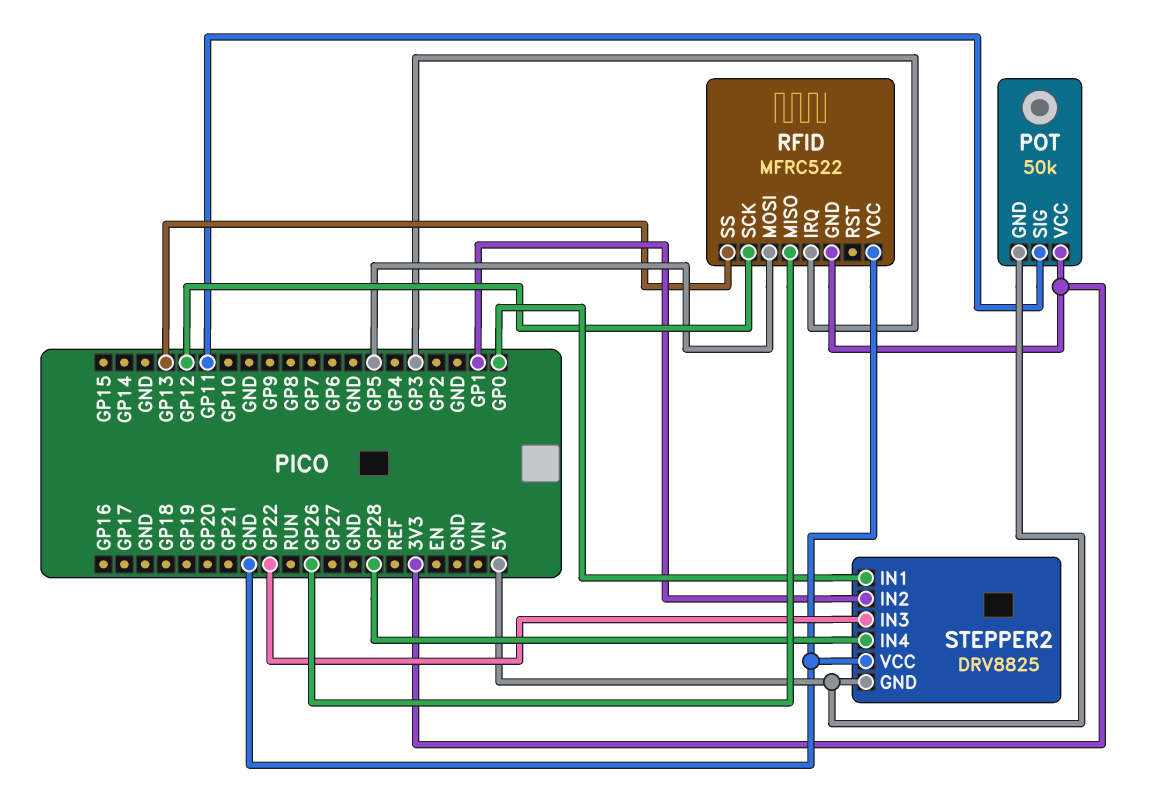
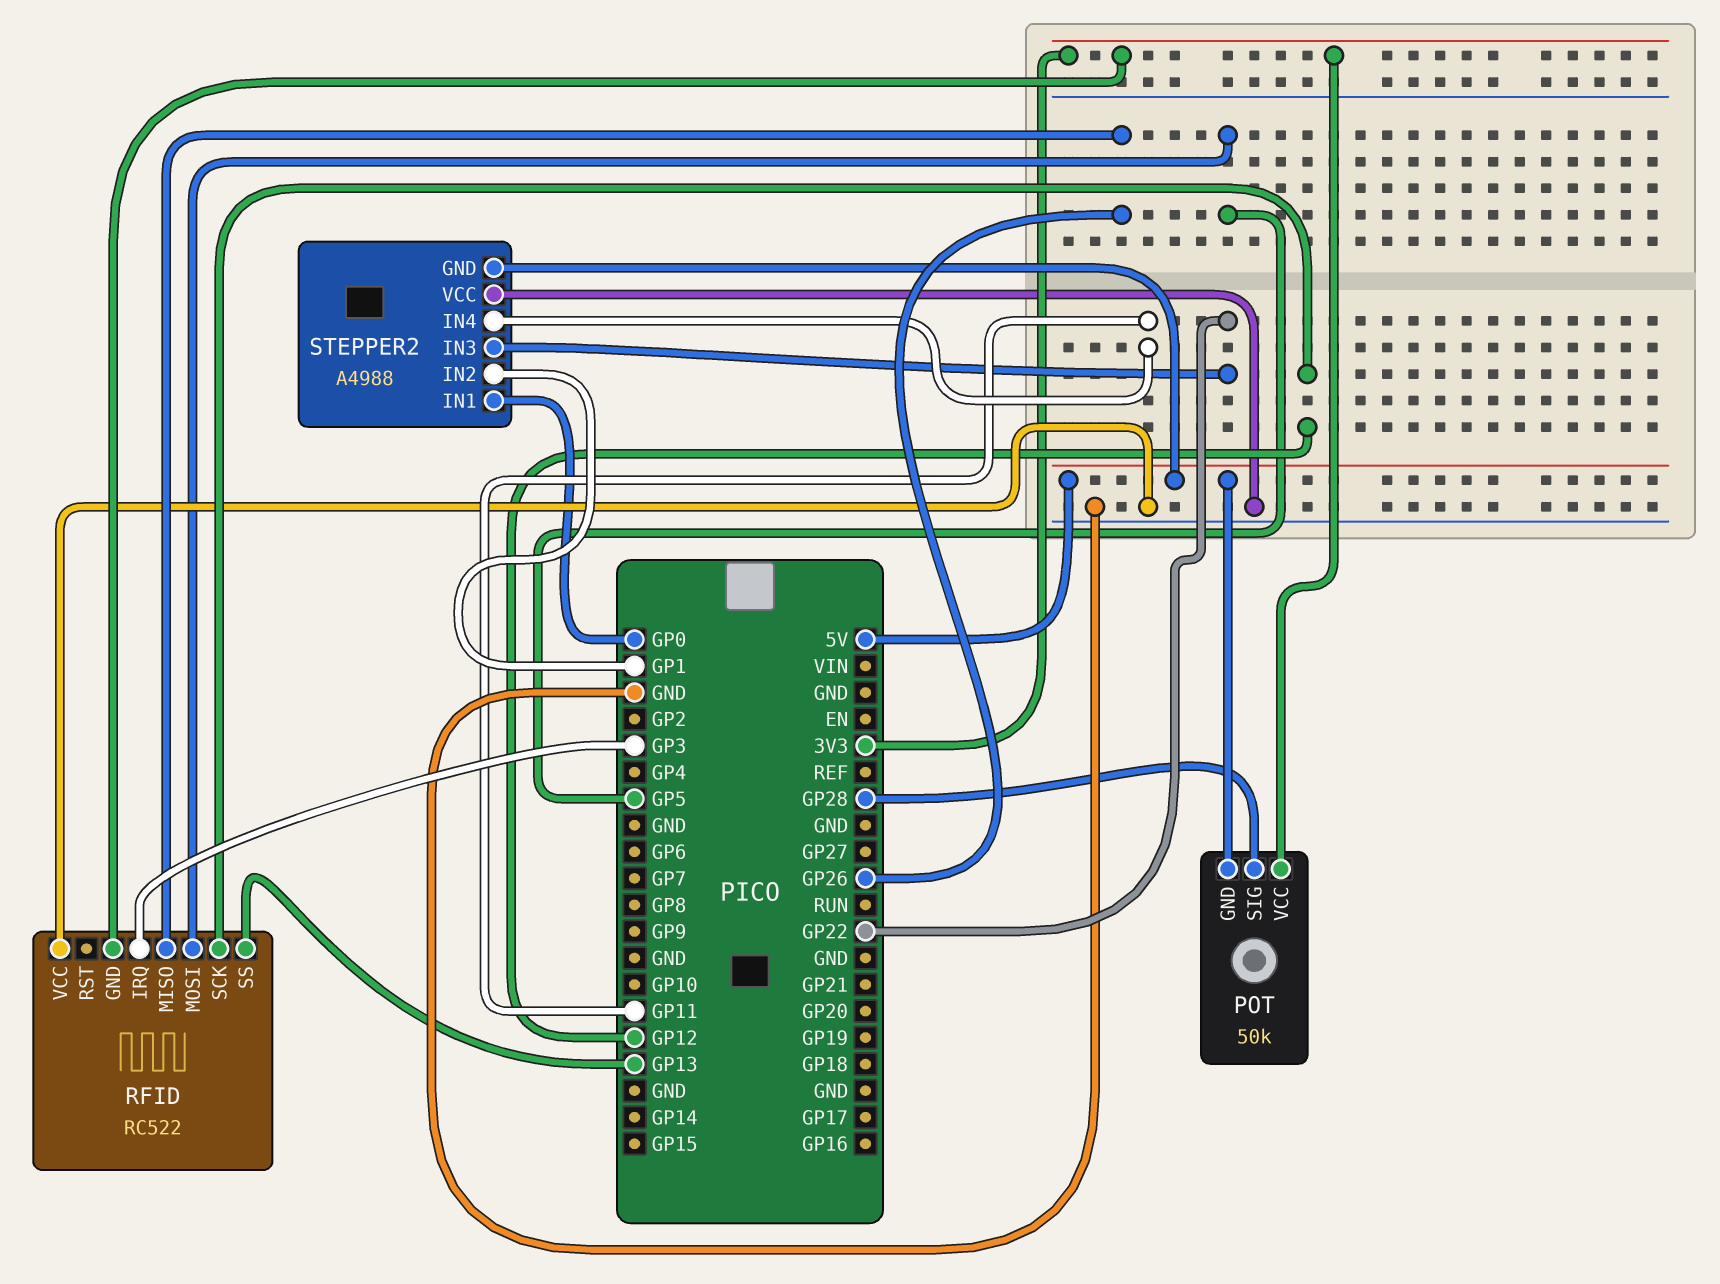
POT pin SIG: GP11 -> GP28
RFID: MFRC522 -> RC522
STEPPER2: DRV8825 -> A4988
STEPPER2 pin IN4: GP28 -> GP11

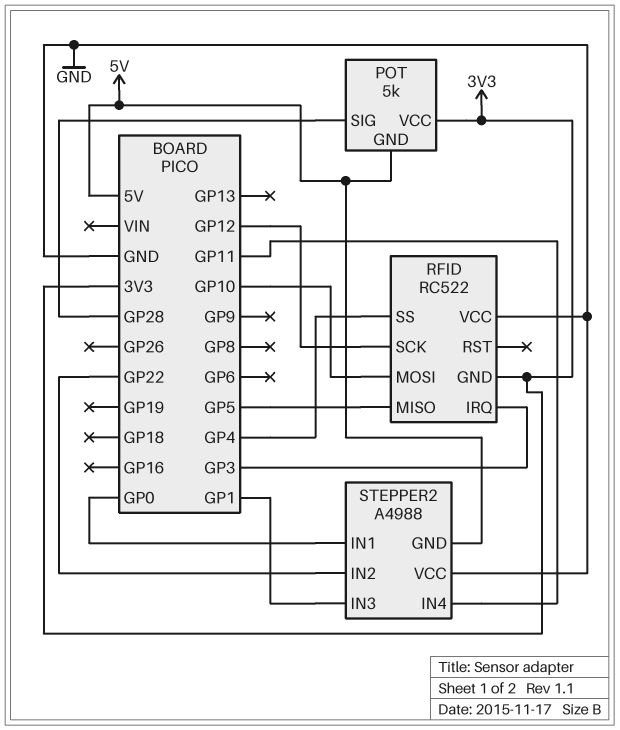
POT: 50k -> 5k
RFID pin MISO: GP26 -> GP5
RFID pin MOSI: GP5 -> GP10
RFID pin SS: GP13 -> GP4
STEPPER2 pin IN2: GP1 -> GP22
STEPPER2 pin IN3: GP22 -> GP1

